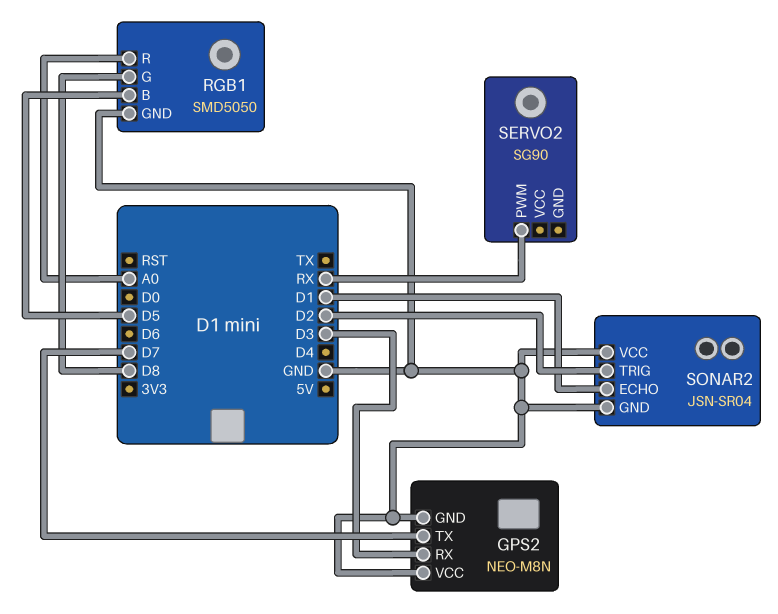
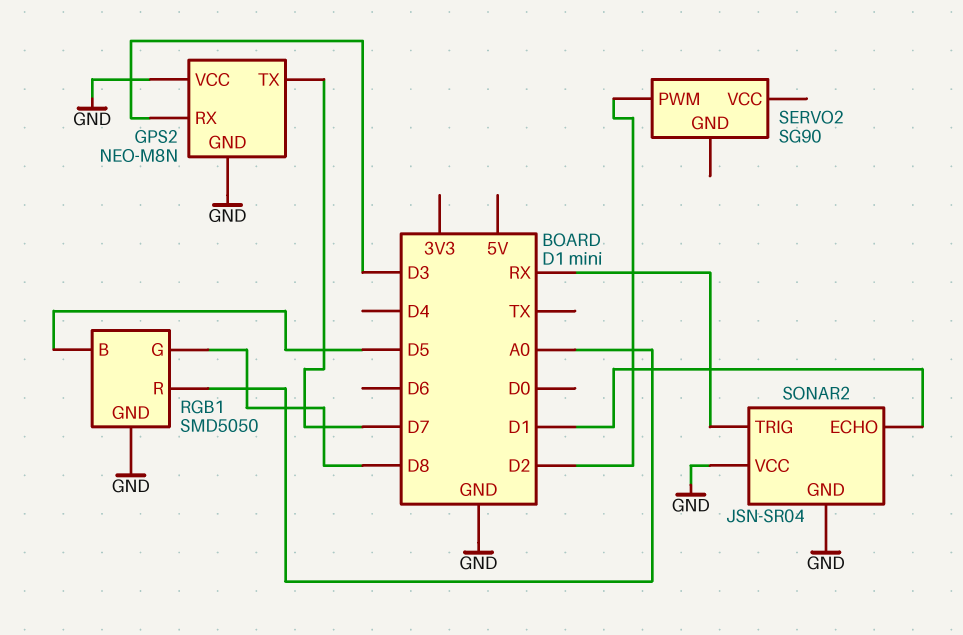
SERVO2 pin PWM: RX -> D2
SONAR2 pin TRIG: D2 -> RX

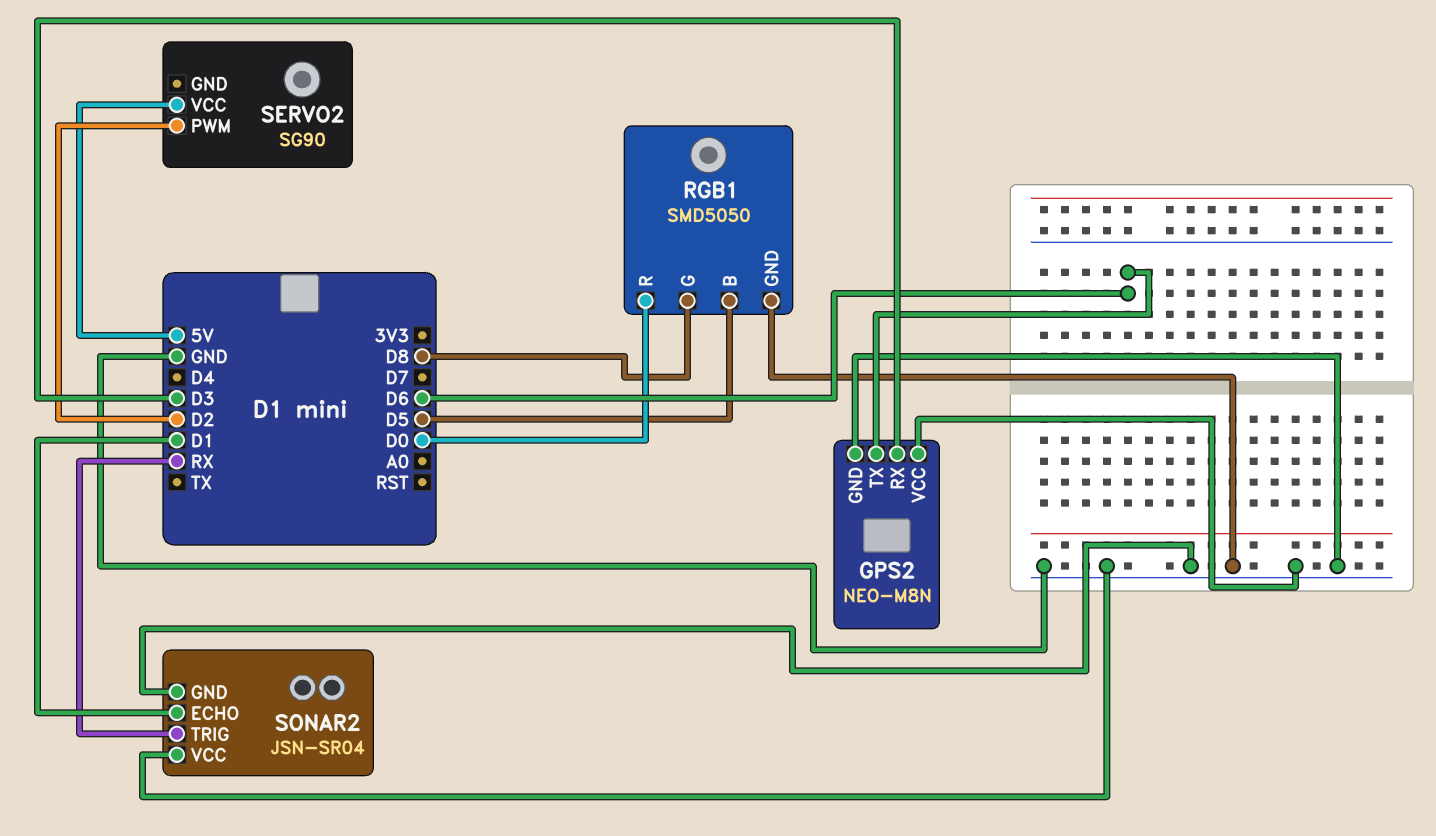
GPS2 pin TX: D7 -> D6
RGB1 pin R: A0 -> D0
SERVO2 pin VCC: none -> 5V

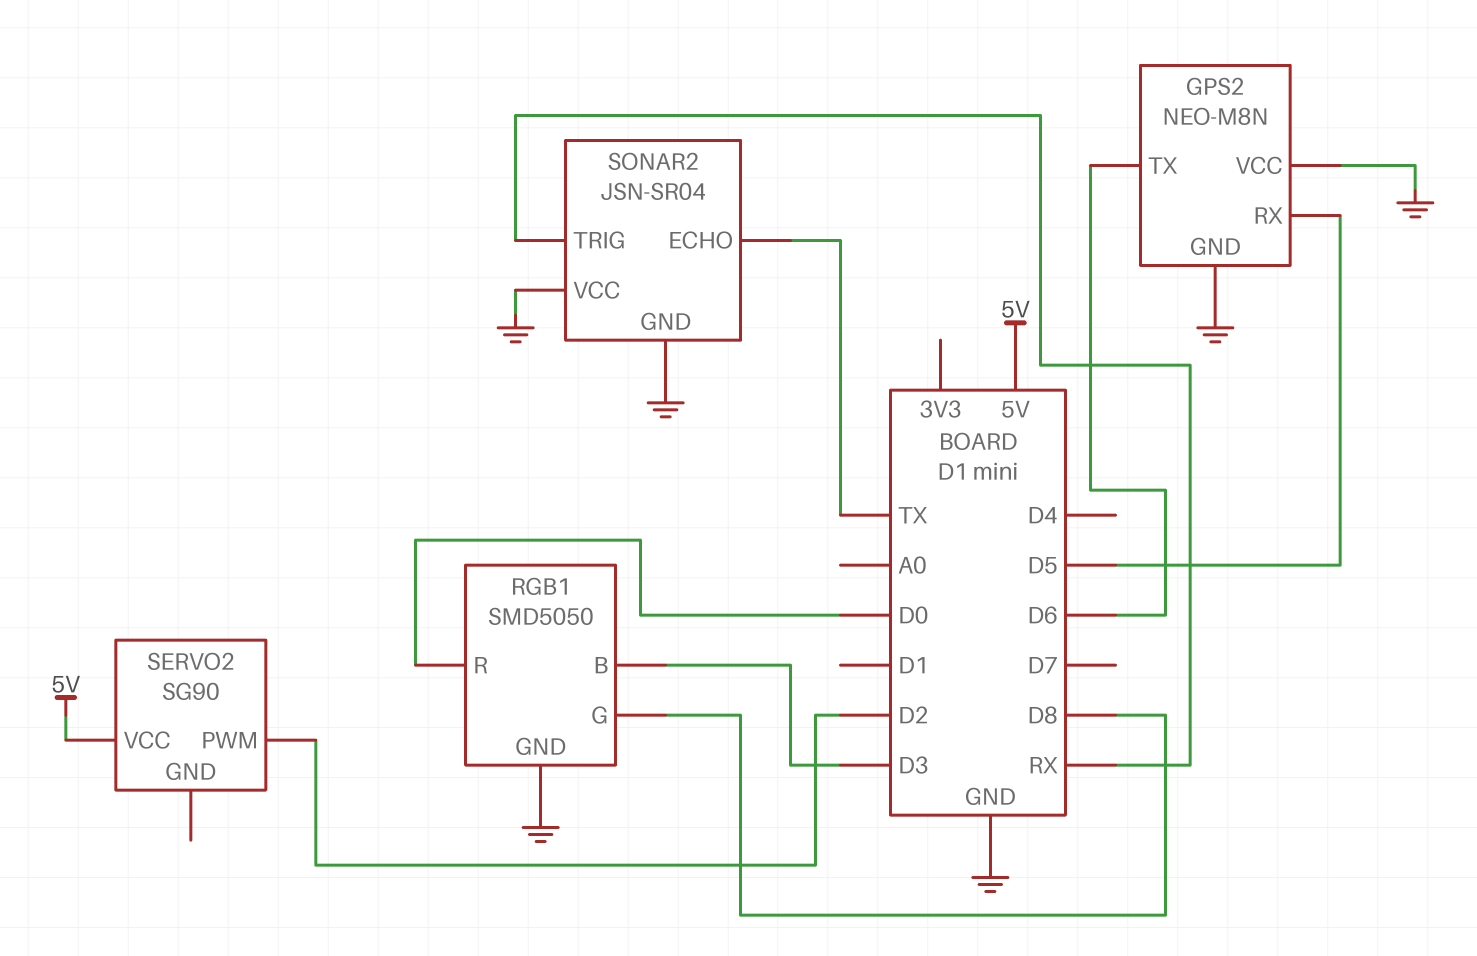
GPS2 pin RX: D3 -> D5
RGB1 pin B: D5 -> D3
SONAR2 pin ECHO: D1 -> TX

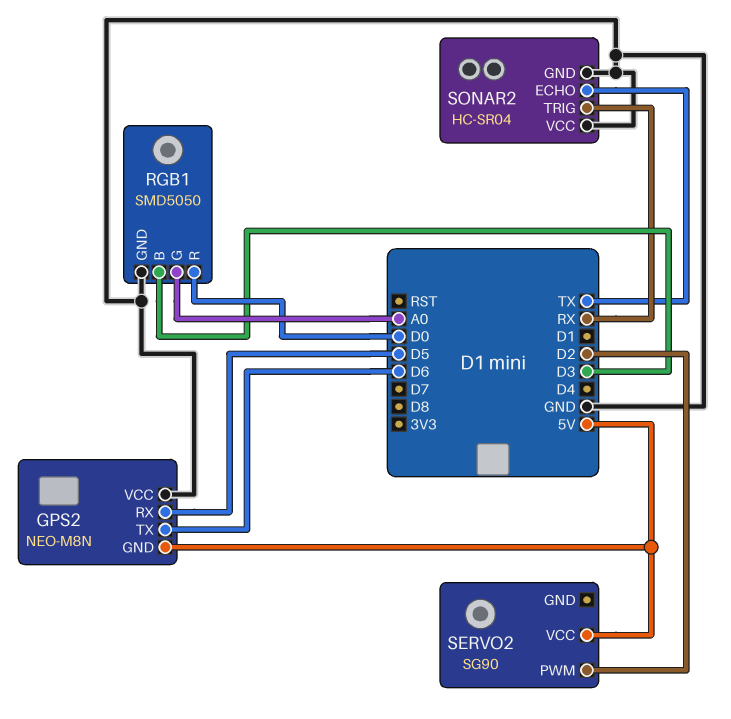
GPS2 pin GND: GND -> 5V
RGB1 pin G: D8 -> A0
SONAR2: JSN-SR04 -> HC-SR04

